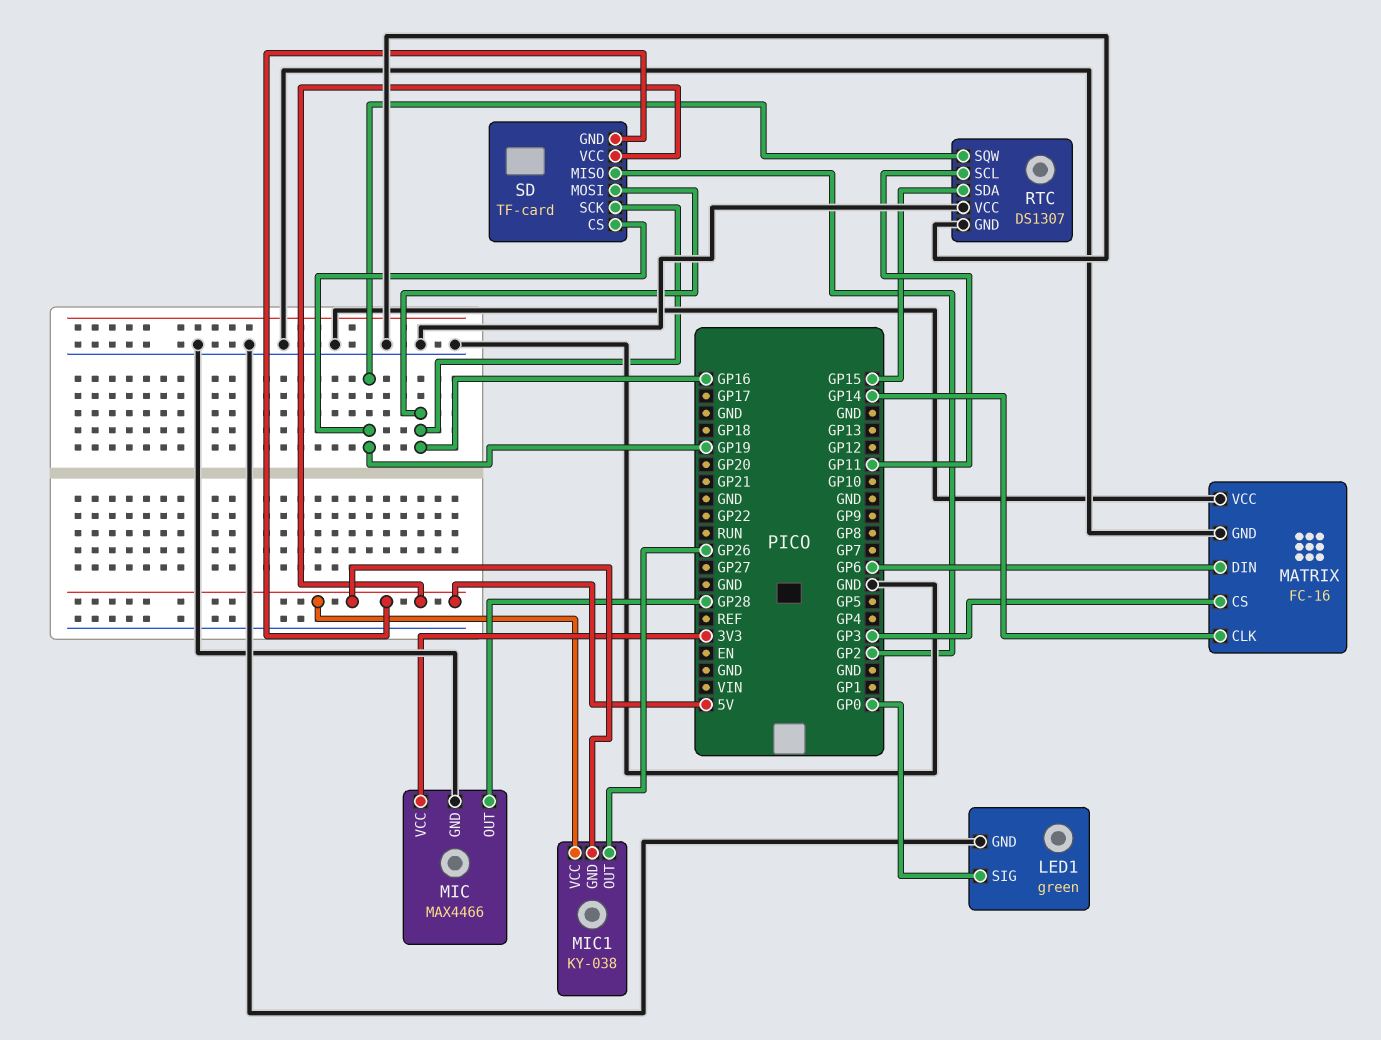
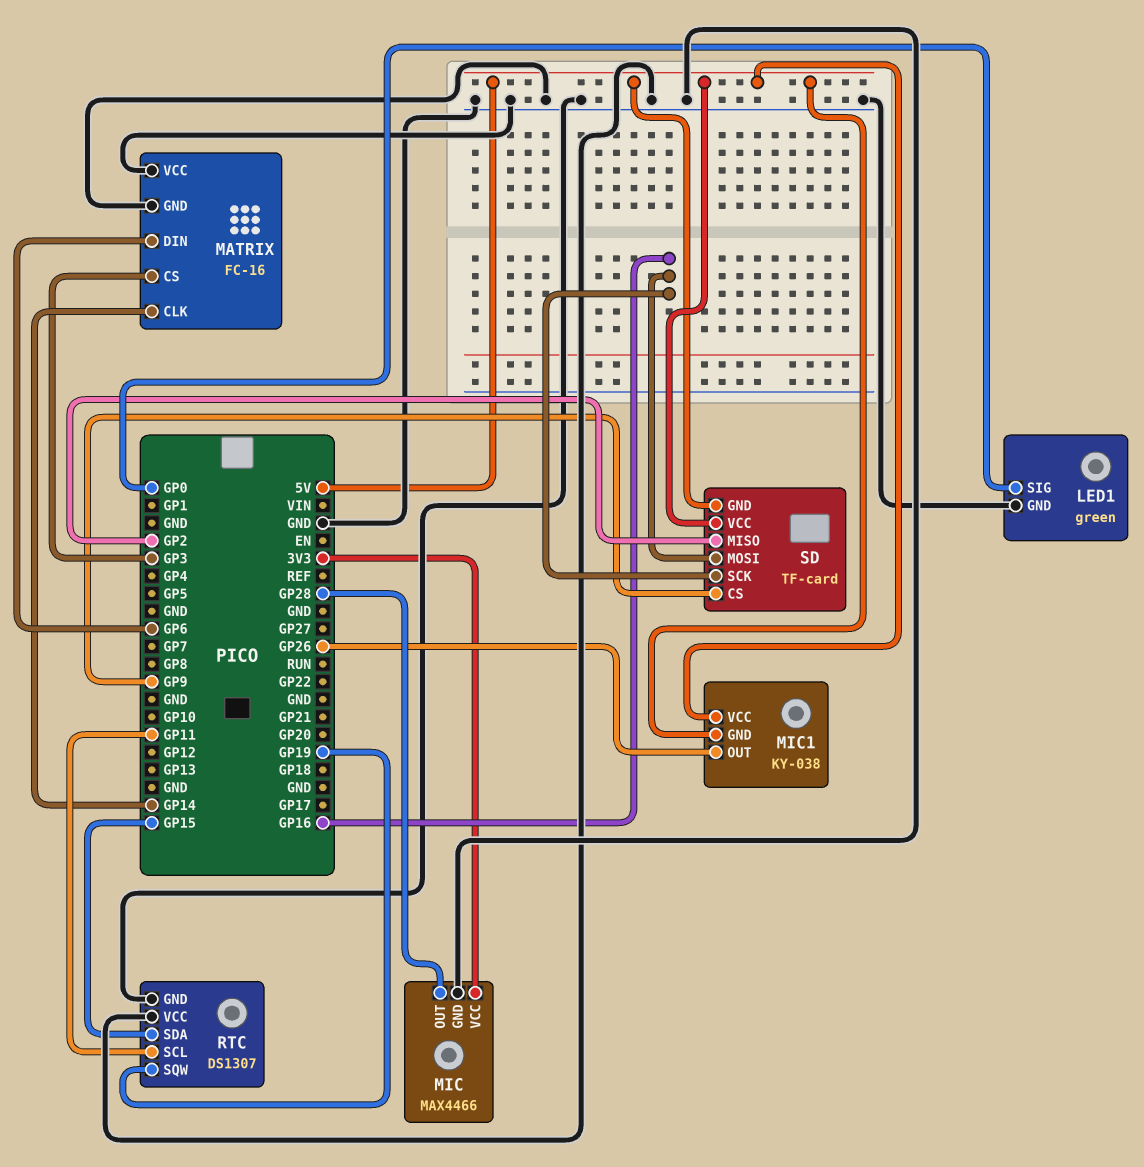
SD pin CS: GP19 -> GP9

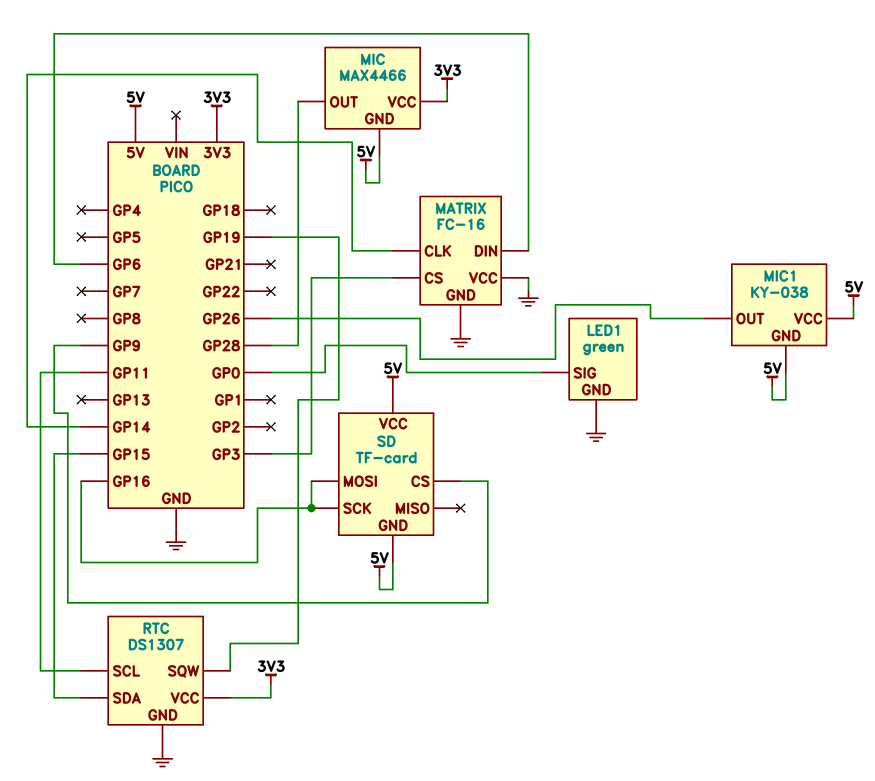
MIC pin GND: GND -> 5V
RTC pin VCC: GND -> 3V3
SD pin MISO: GP2 -> none

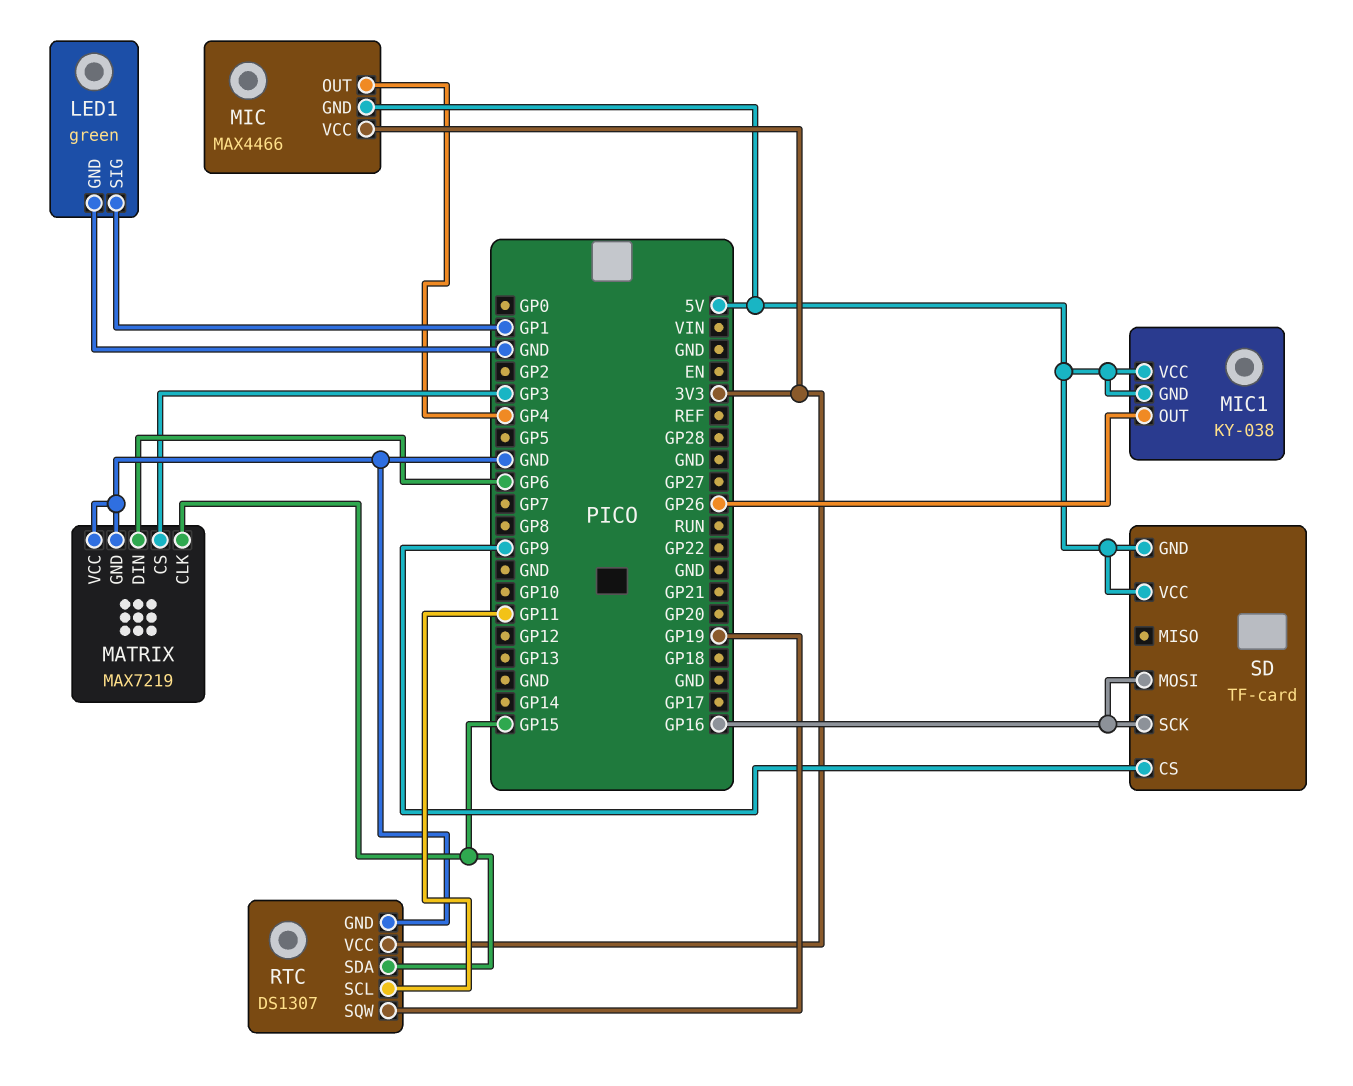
LED1 pin SIG: GP0 -> GP1
MATRIX: FC-16 -> MAX7219
MATRIX pin CLK: GP14 -> GP15
MIC pin OUT: GP28 -> GP4

